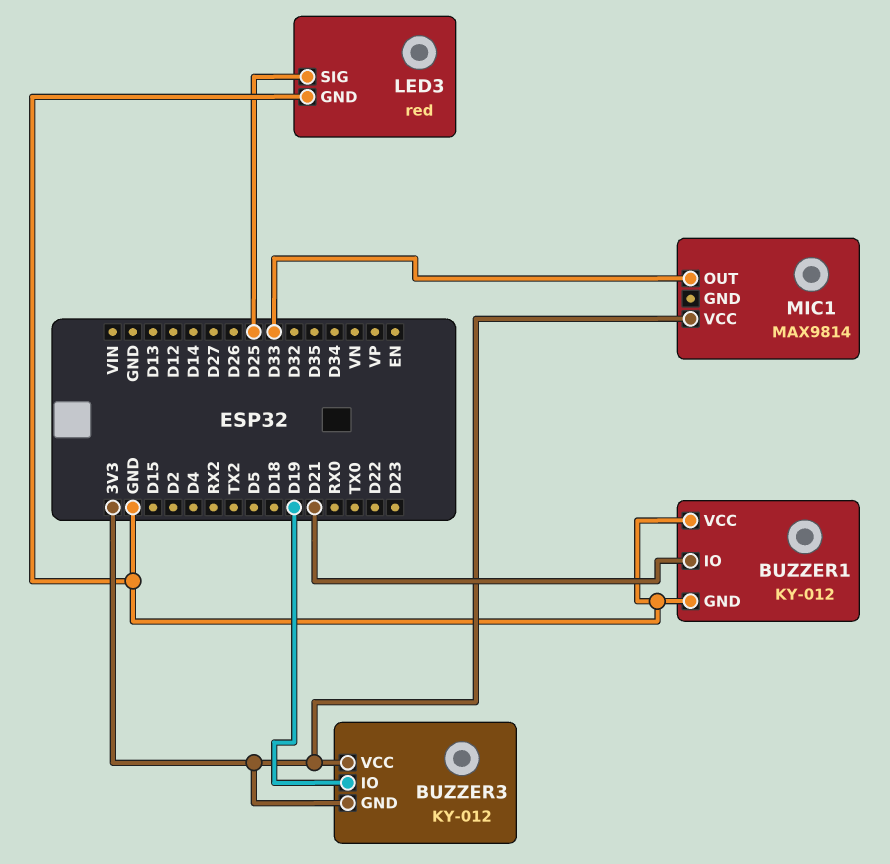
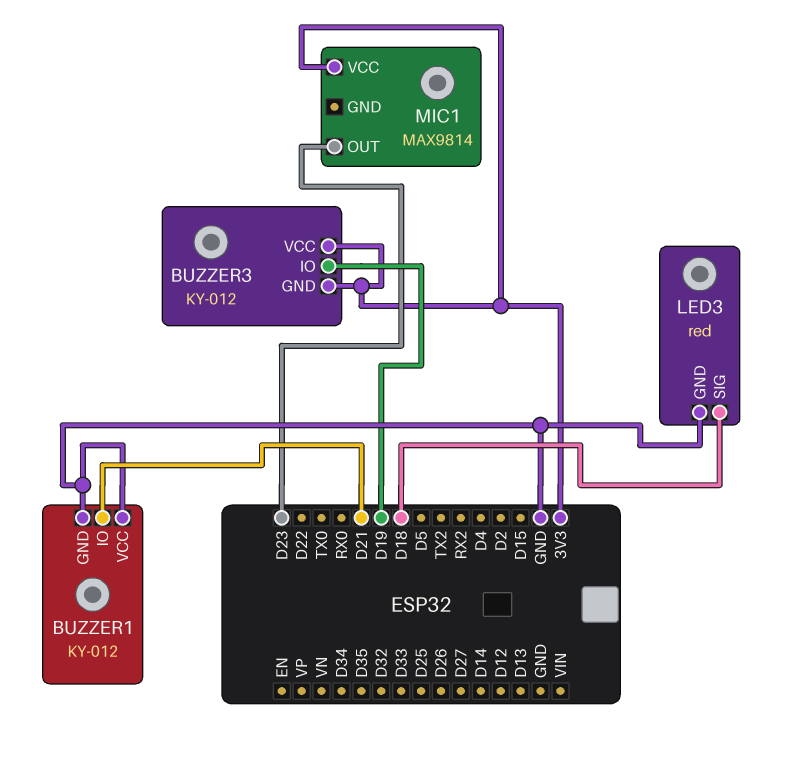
LED3 pin SIG: D25 -> D18
MIC1 pin OUT: D33 -> D23

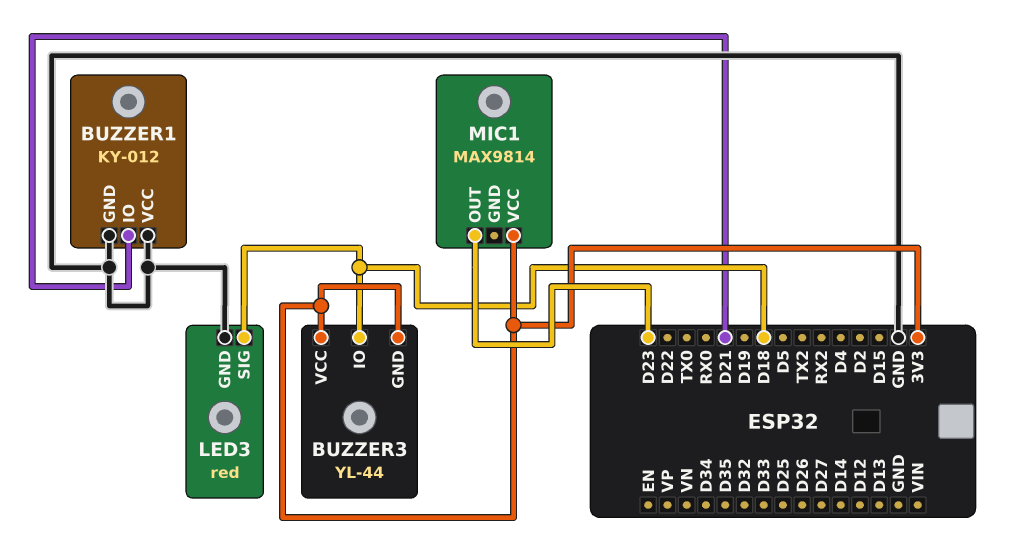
BUZZER3: KY-012 -> YL-44
BUZZER3 pin IO: D19 -> D18

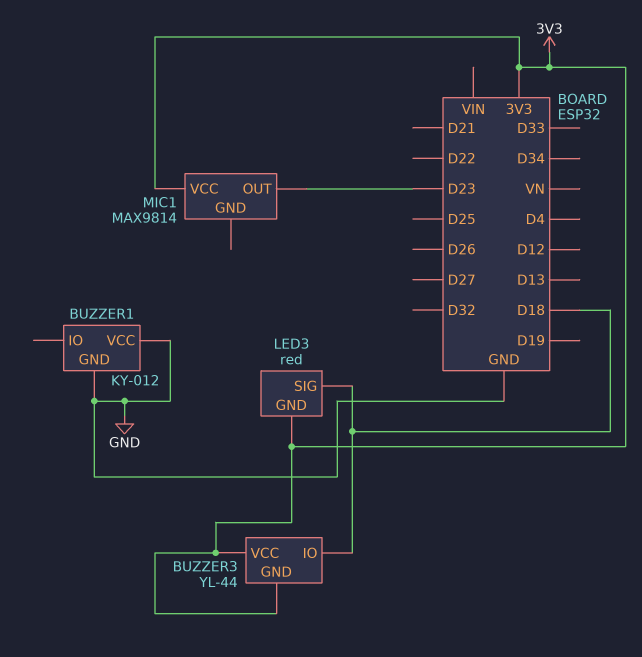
BUZZER1 pin IO: D21 -> none
LED3 pin GND: GND -> 3V3

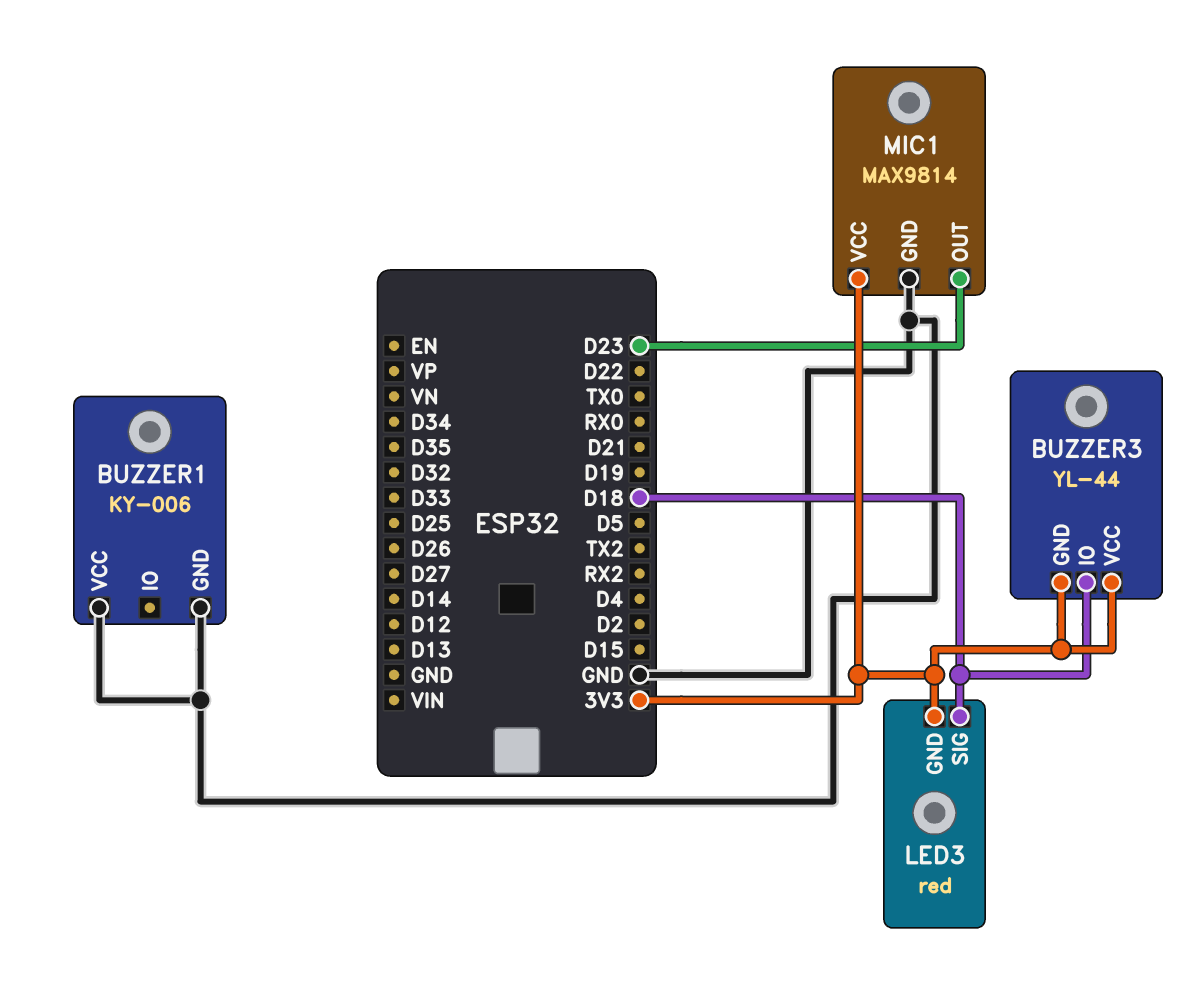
BUZZER1: KY-012 -> KY-006
MIC1 pin GND: none -> GND

